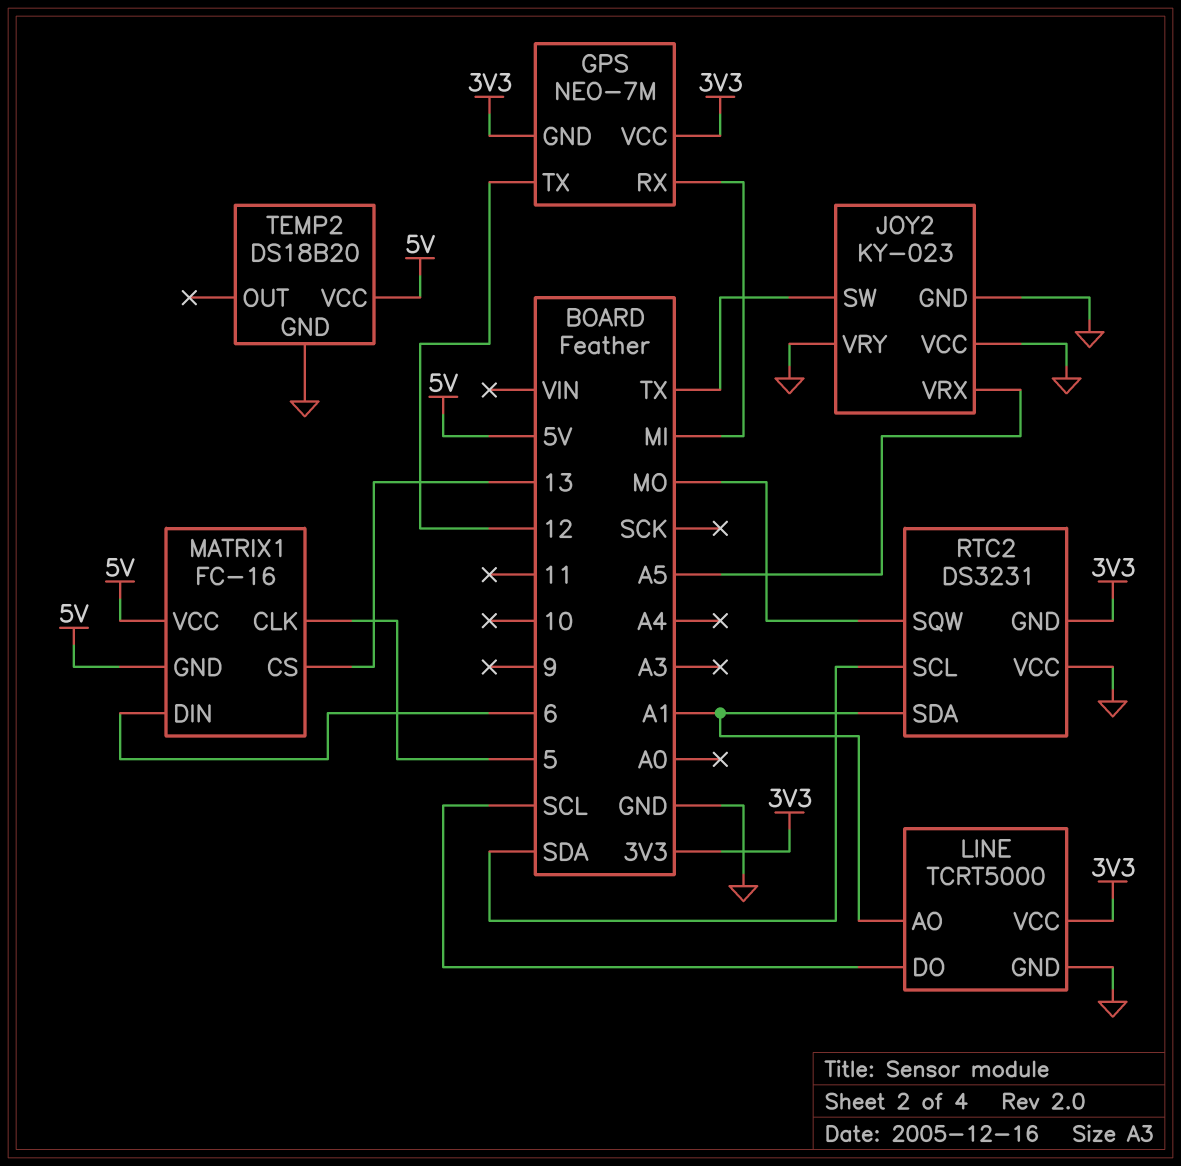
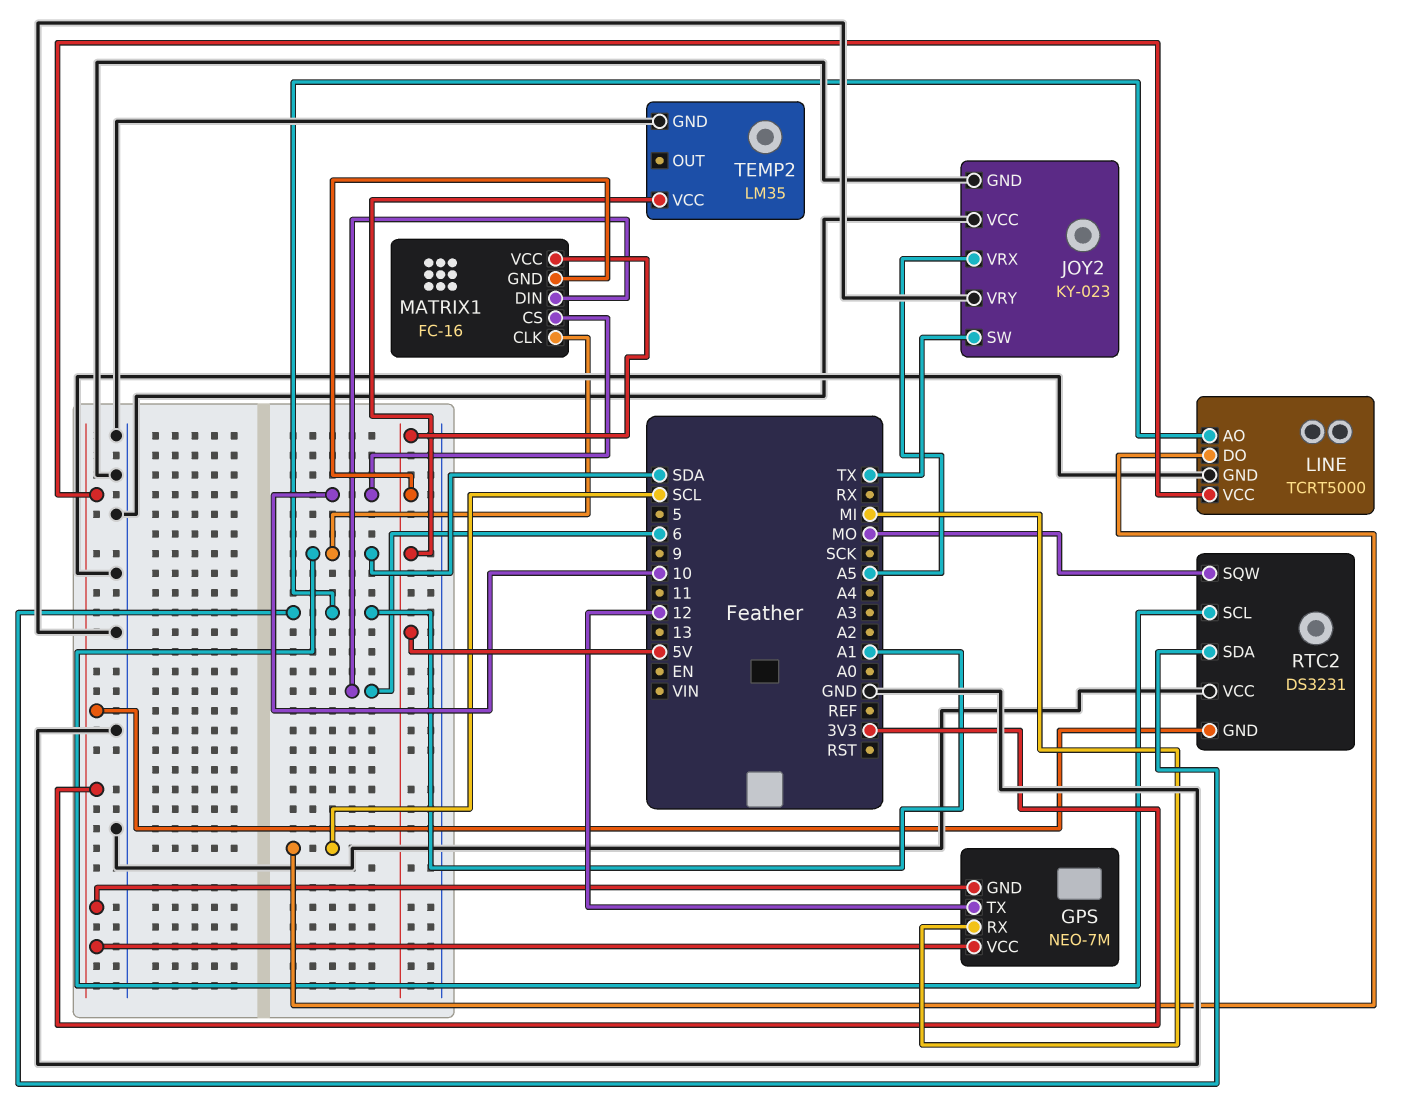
MATRIX1 pin CLK: 5 -> SDA
MATRIX1 pin CS: 13 -> 10
TEMP2: DS18B20 -> LM35

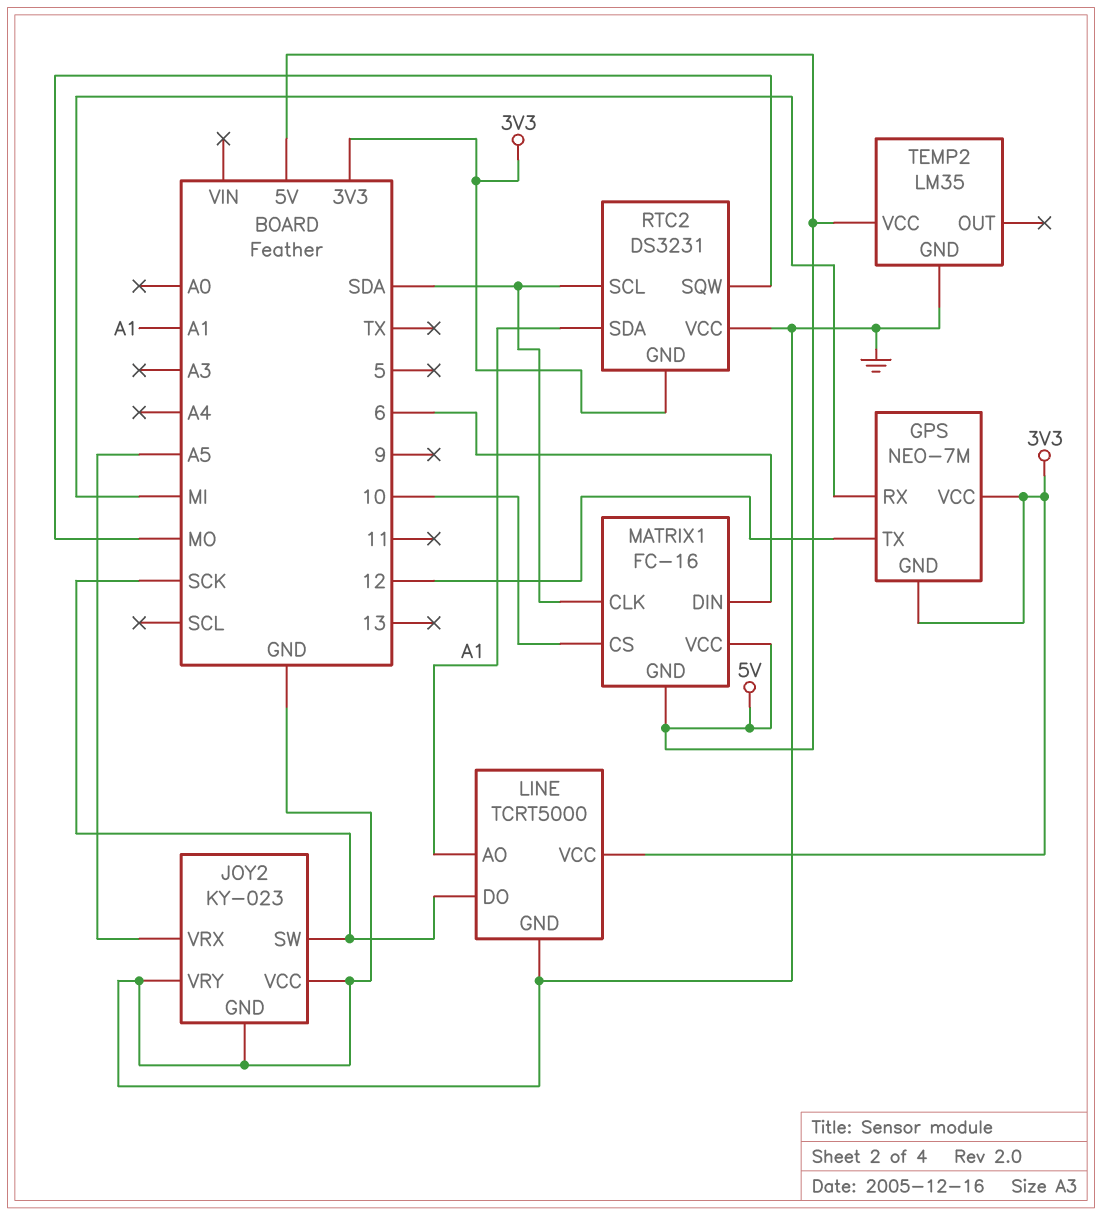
JOY2 pin SW: TX -> SCK
LINE pin DO: SCL -> SCK

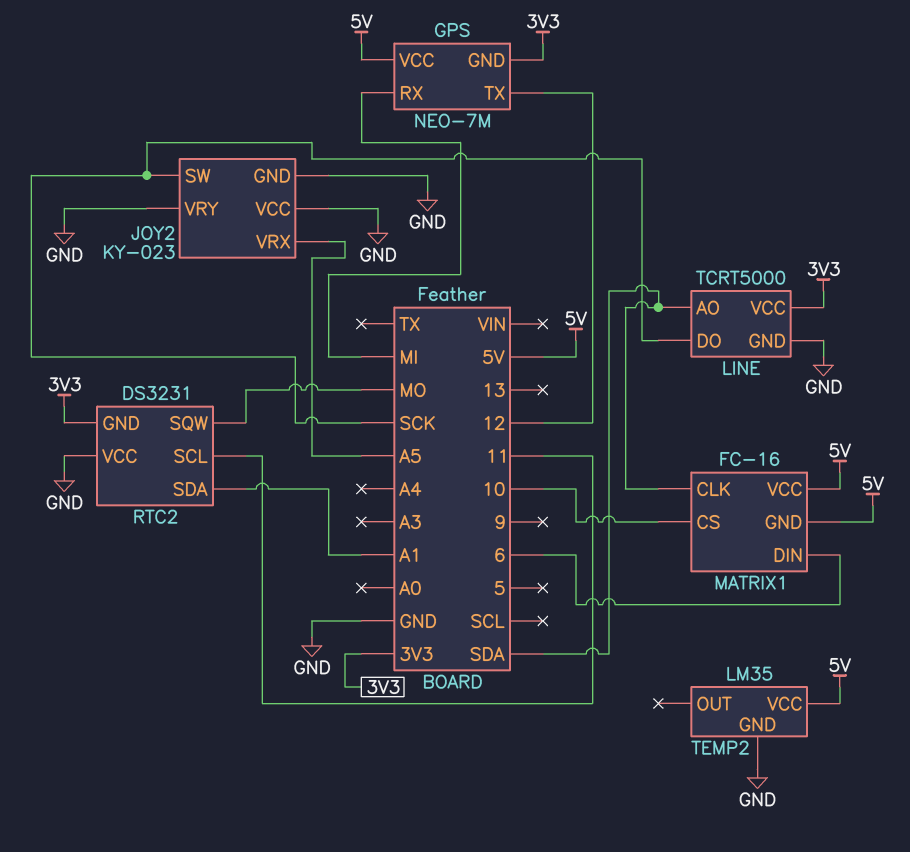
GPS pin VCC: 3V3 -> 5V
LINE pin AO: A1 -> SDA
RTC2 pin SCL: SDA -> 11

